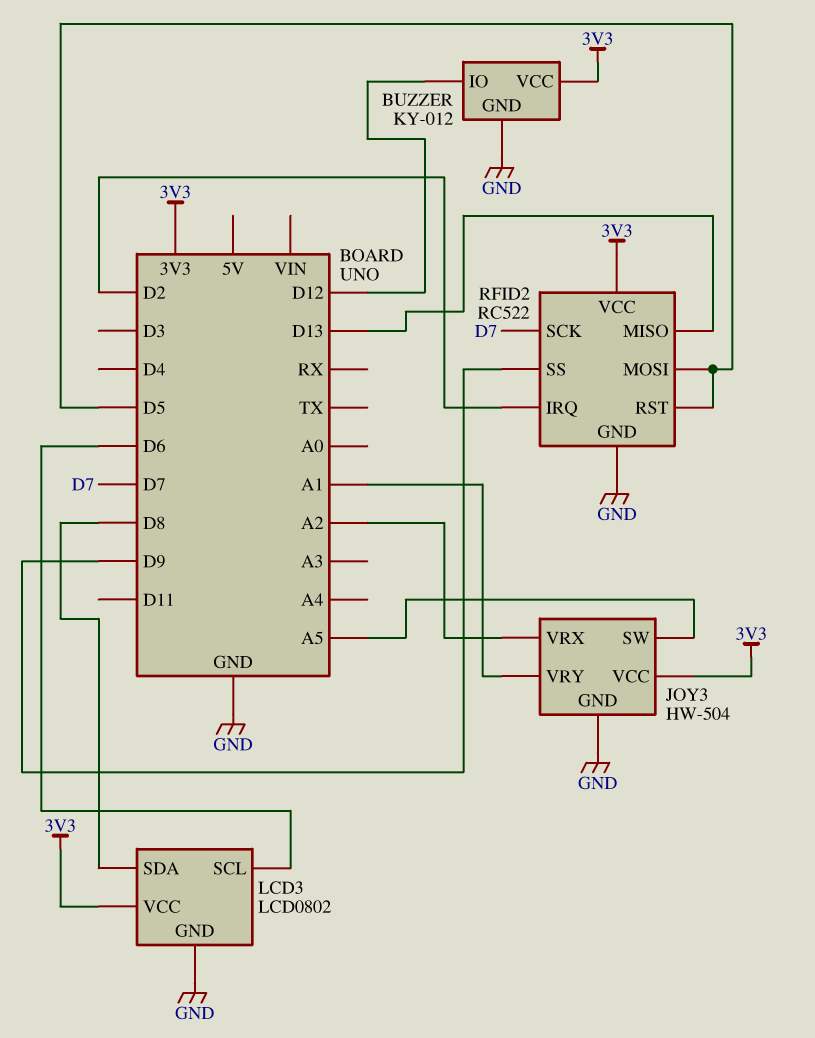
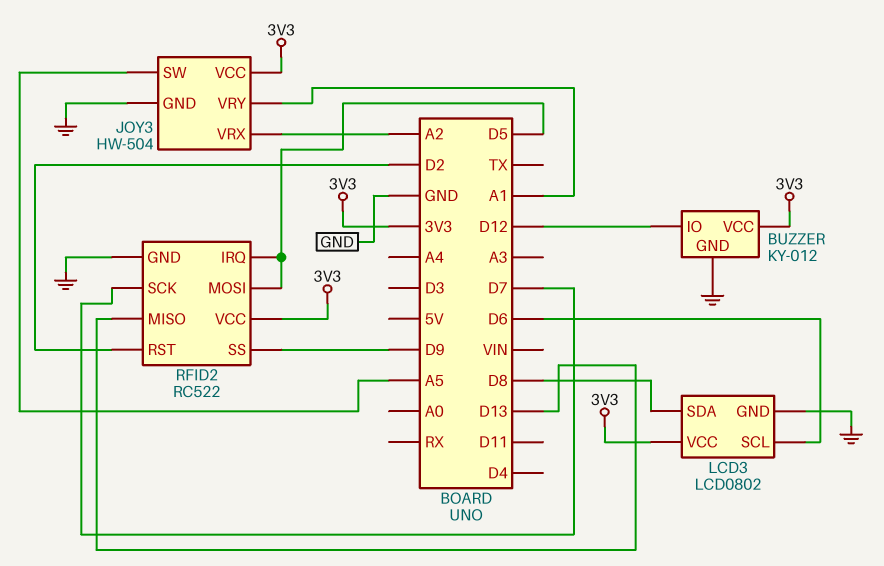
RFID2 pin IRQ: D2 -> D5
RFID2 pin RST: D5 -> D2

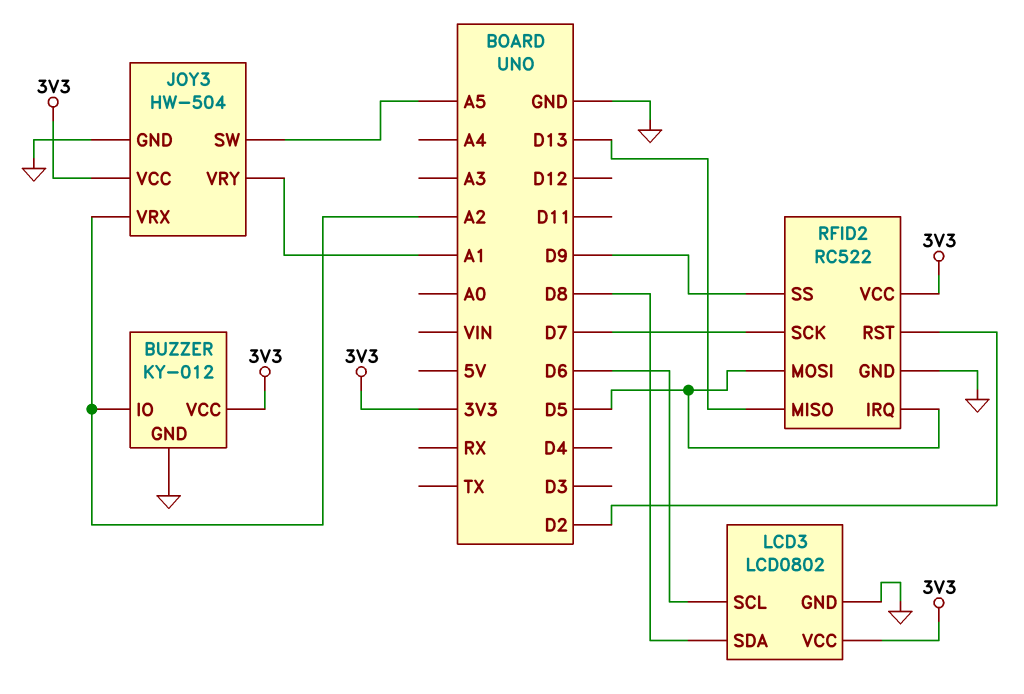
BUZZER pin IO: D12 -> A2

